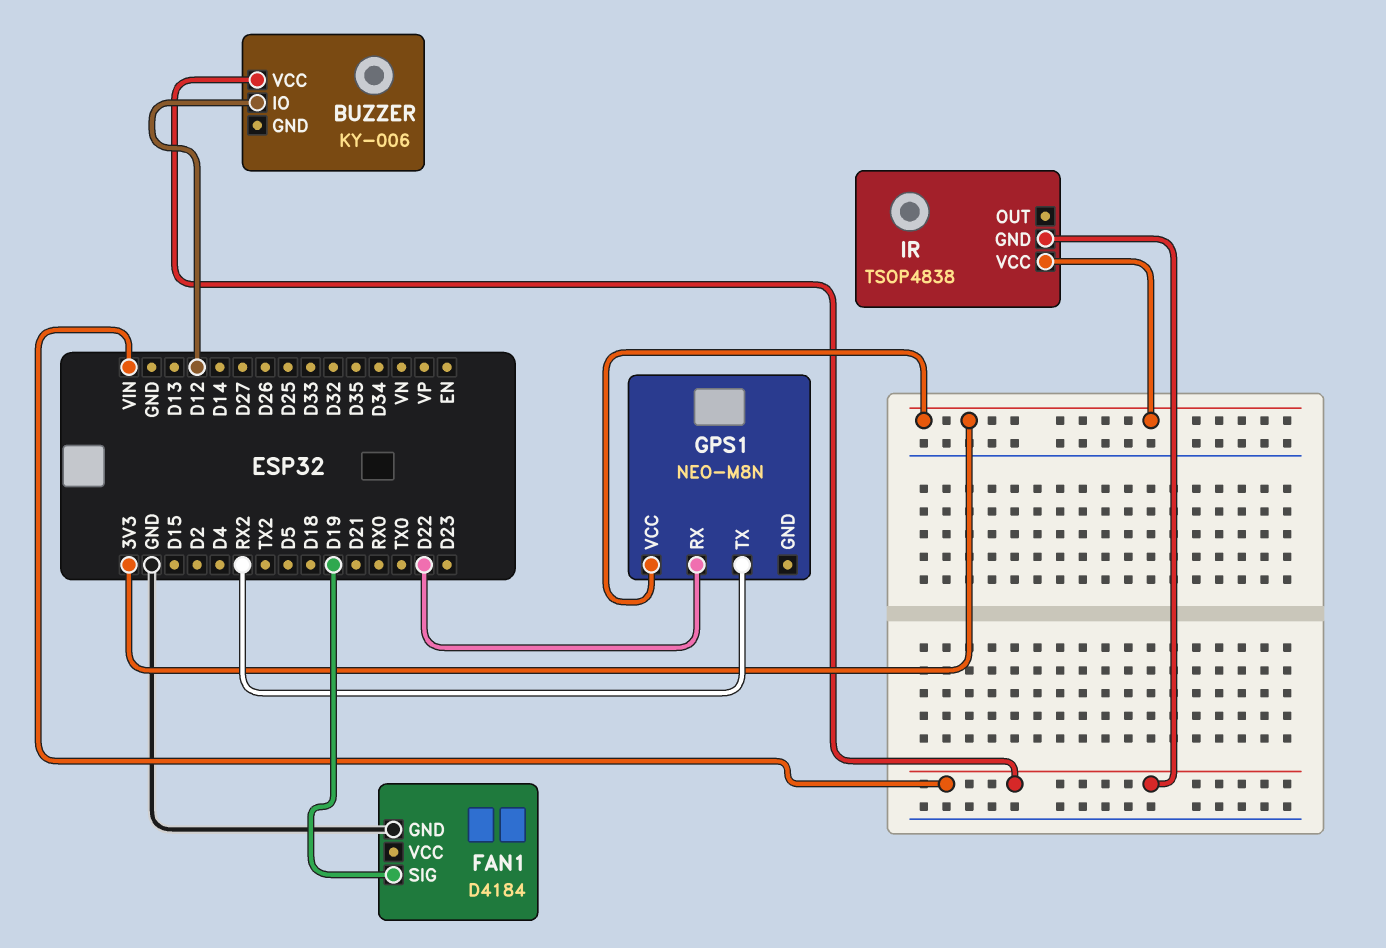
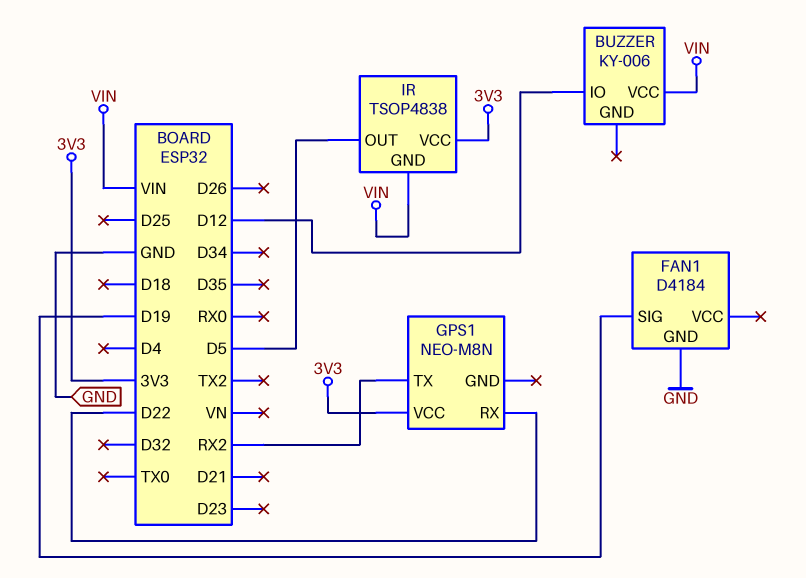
IR pin OUT: none -> D5

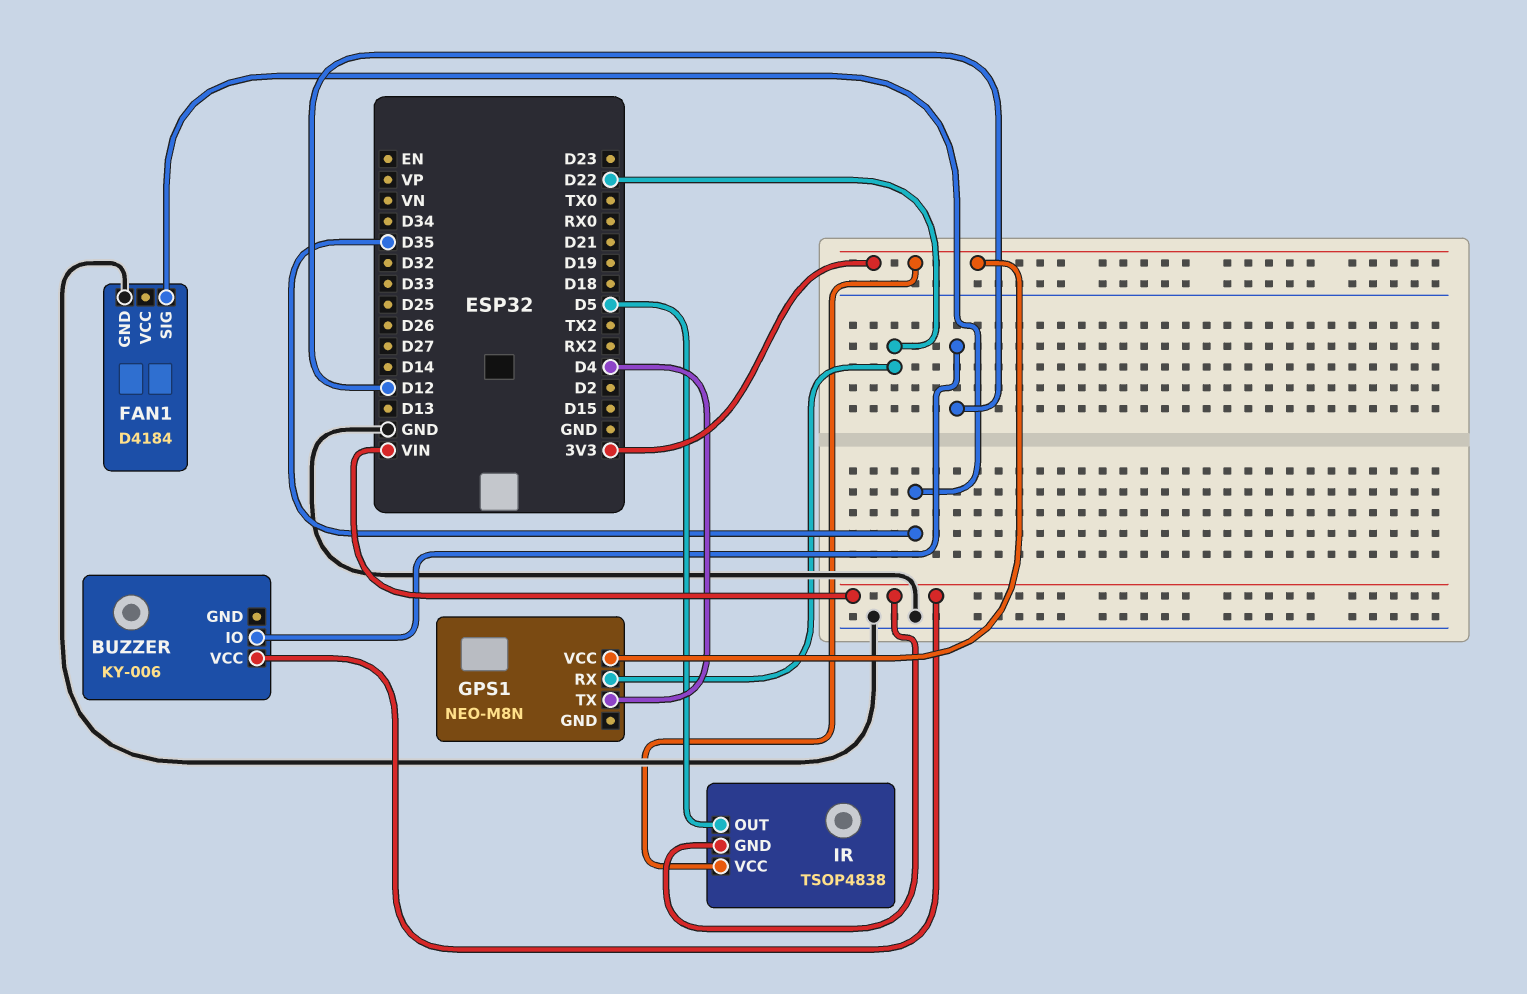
FAN1 pin SIG: D19 -> D35
GPS1 pin TX: RX2 -> D4

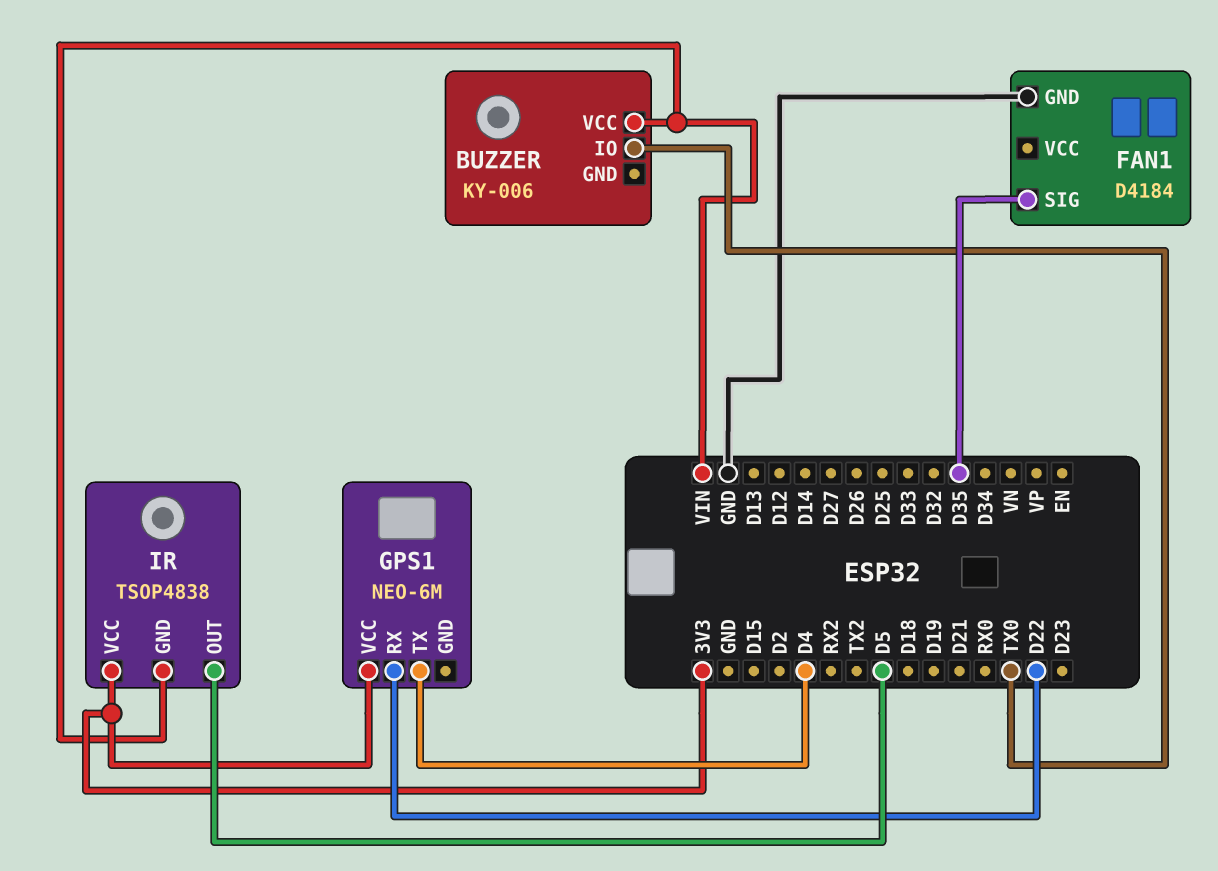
BUZZER pin IO: D12 -> TX0
GPS1: NEO-M8N -> NEO-6M

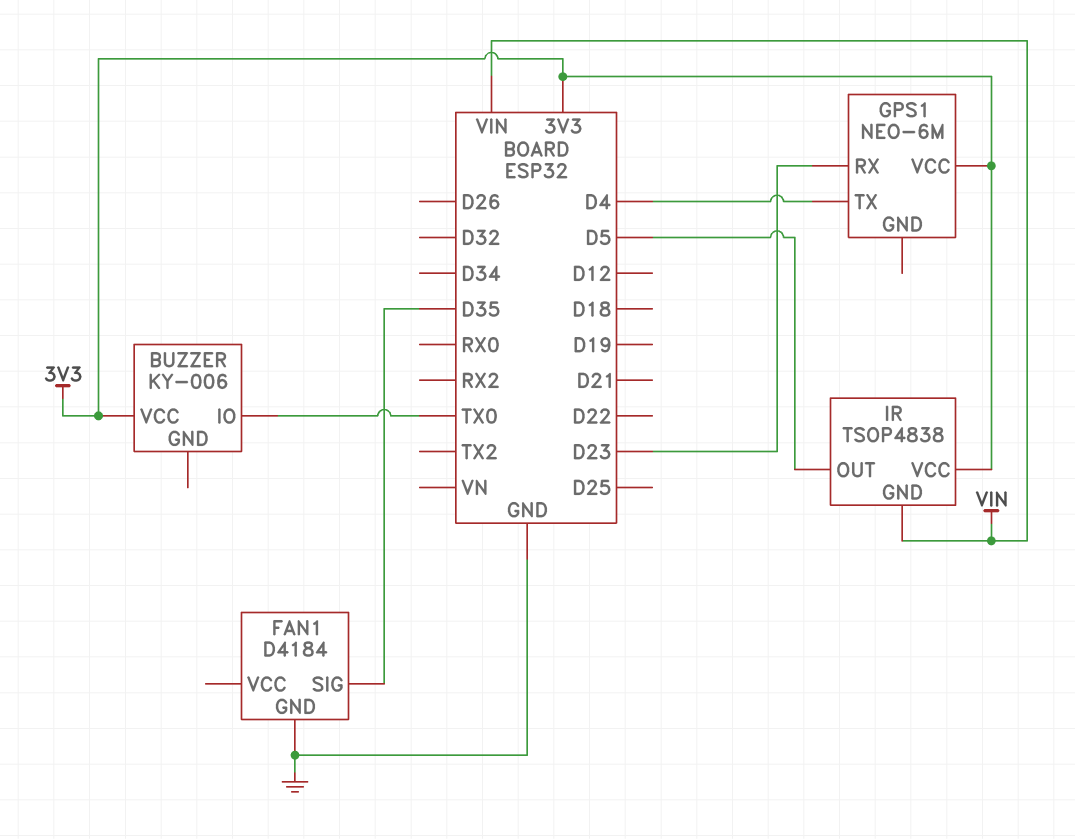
BUZZER pin VCC: VIN -> 3V3
GPS1 pin RX: D22 -> D23

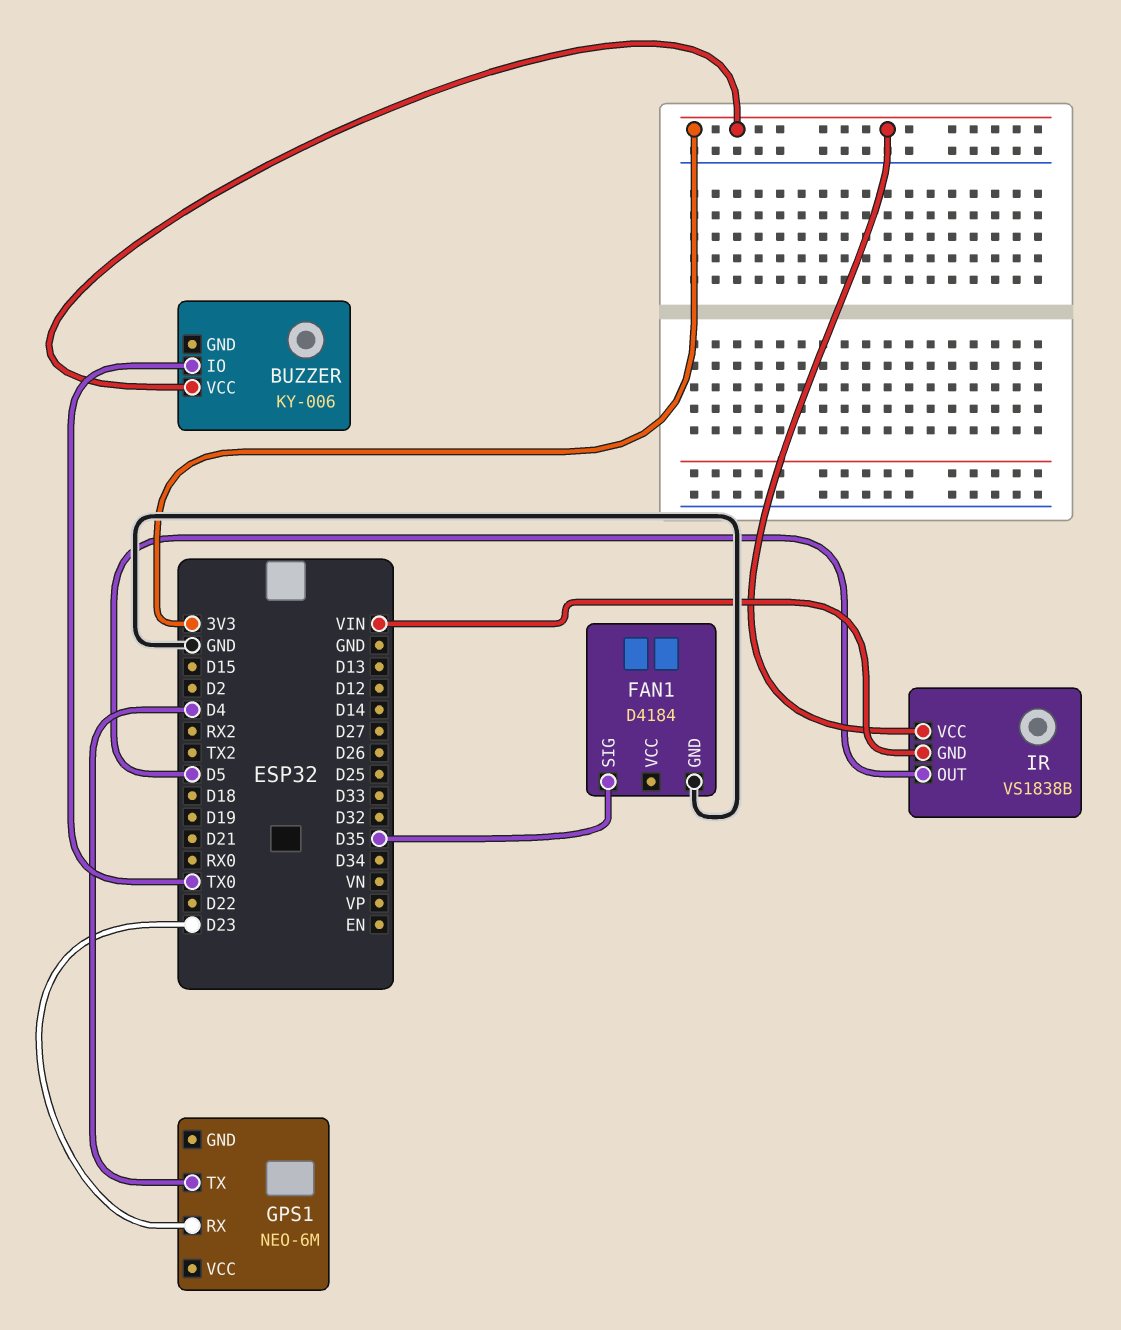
GPS1 pin VCC: 3V3 -> none
IR: TSOP4838 -> VS1838B

